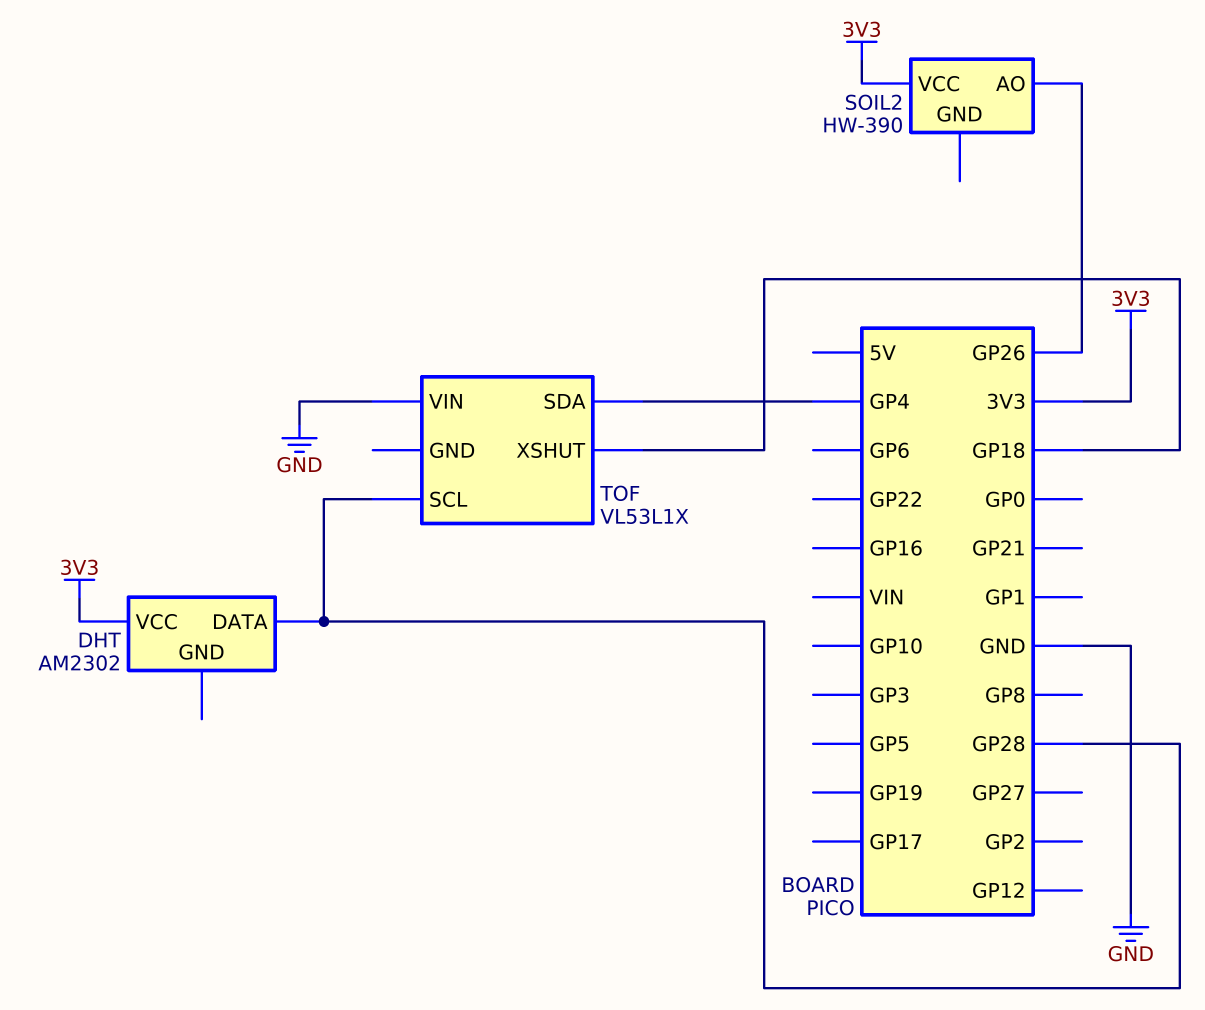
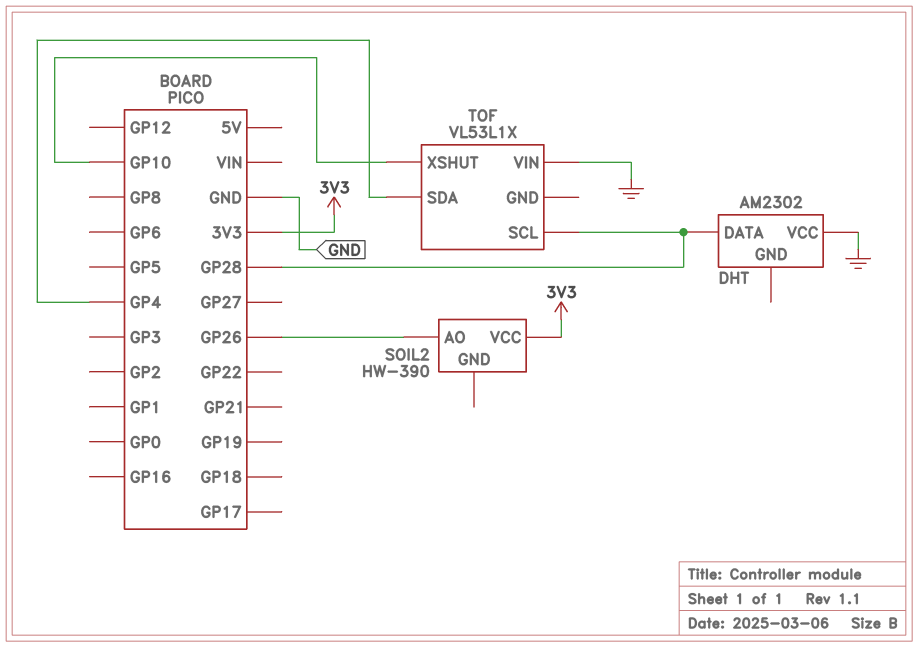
DHT pin VCC: 3V3 -> GND
TOF pin XSHUT: GP18 -> GP10

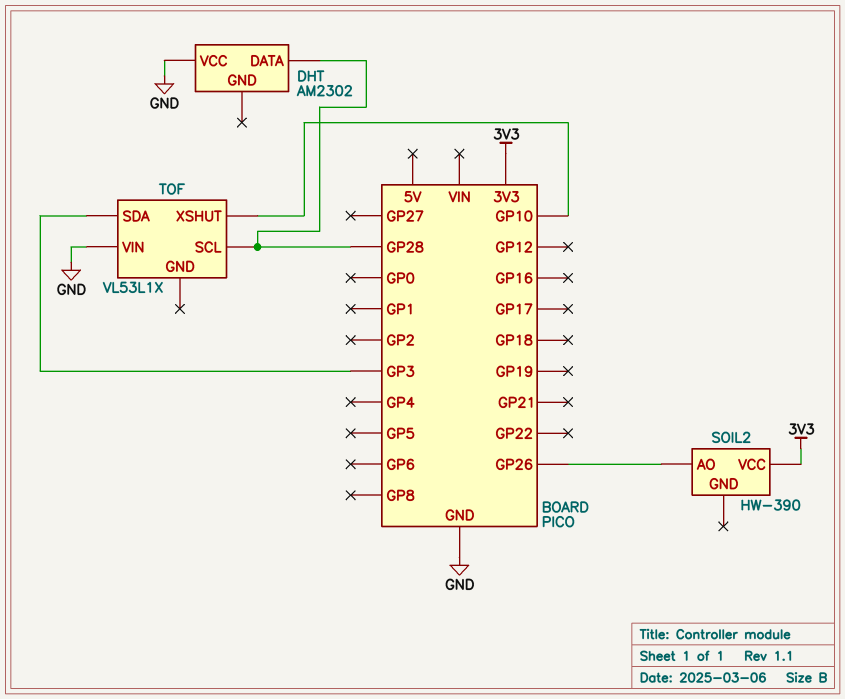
TOF pin SDA: GP4 -> GP3

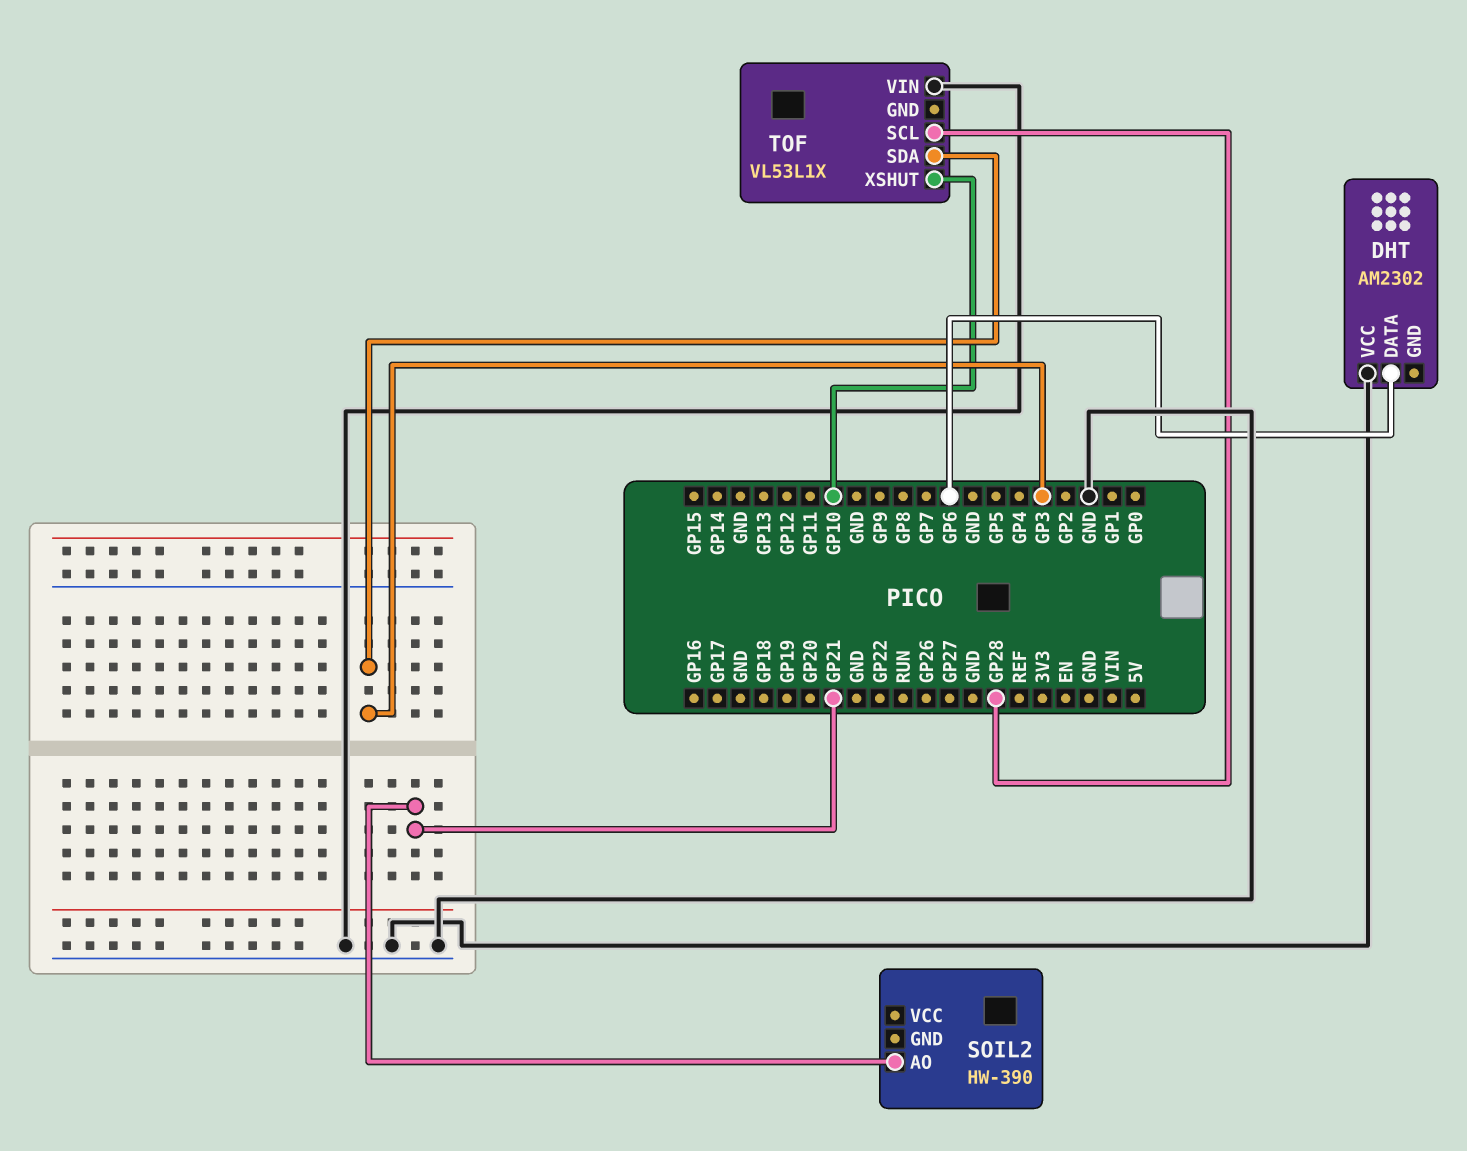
DHT pin DATA: GP28 -> GP6
SOIL2 pin AO: GP26 -> GP21
SOIL2 pin VCC: 3V3 -> none

